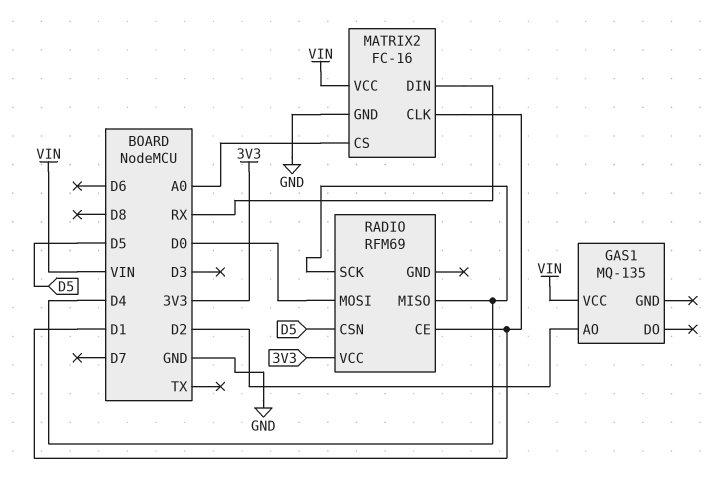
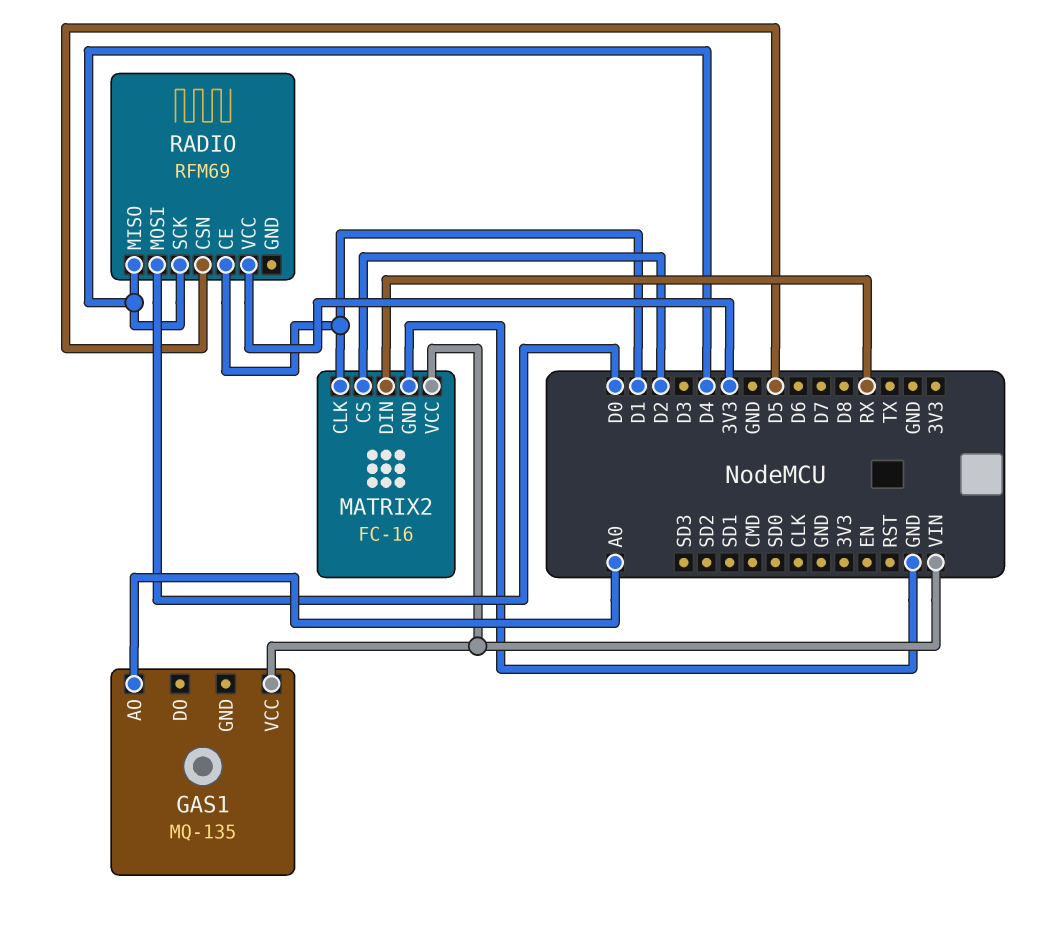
GAS1 pin AO: D2 -> A0
MATRIX2 pin CS: A0 -> D2

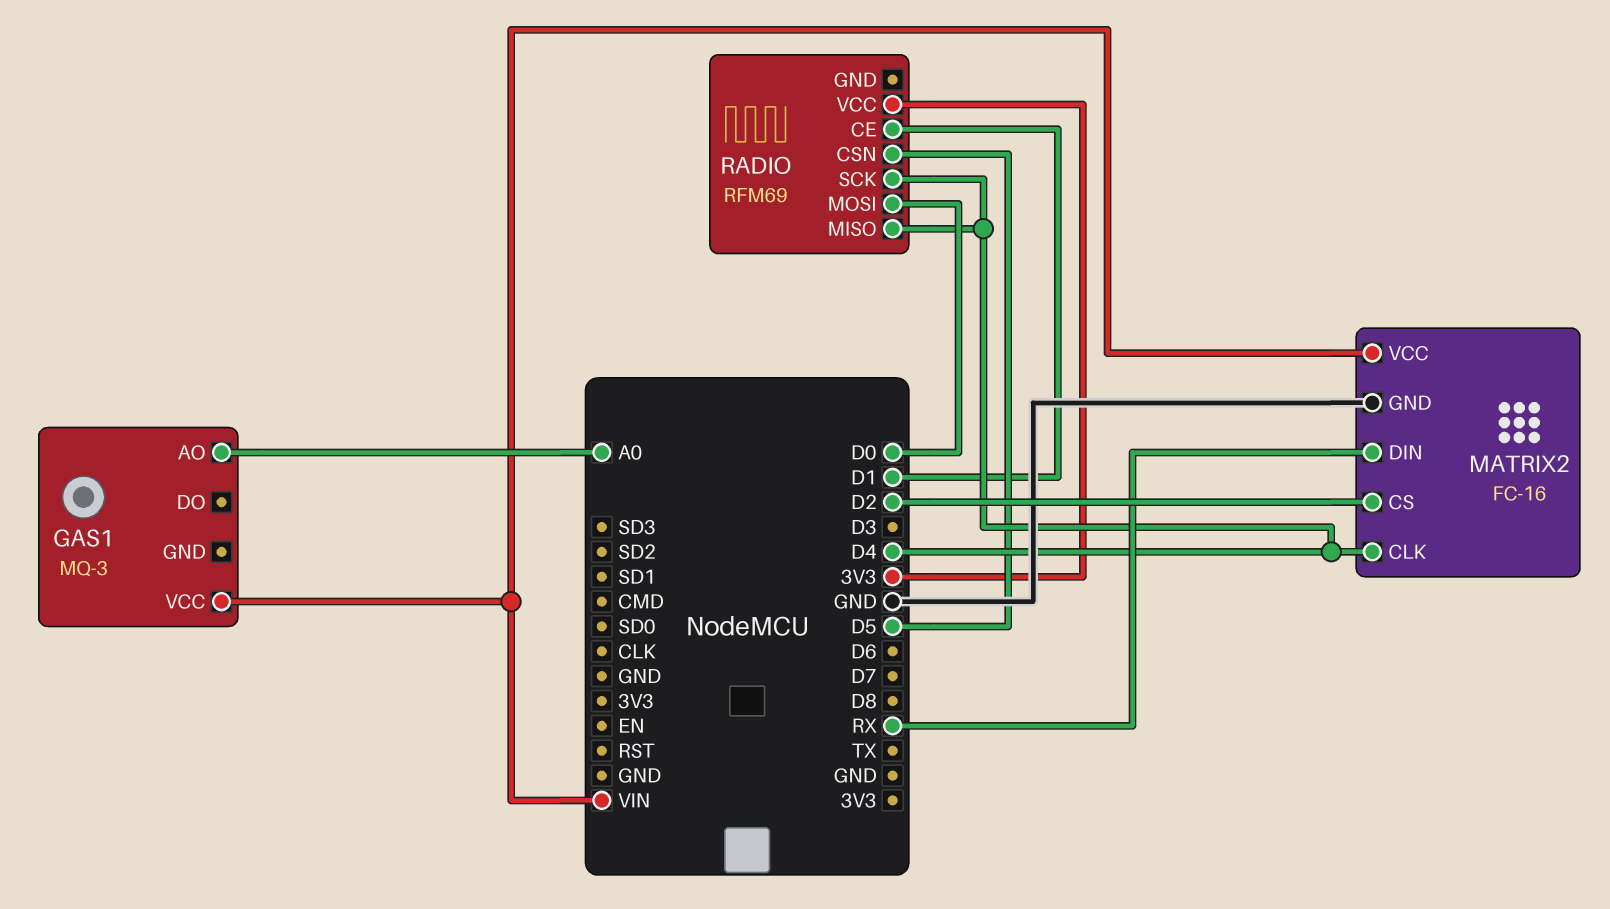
GAS1: MQ-135 -> MQ-3
MATRIX2 pin CLK: D1 -> D4

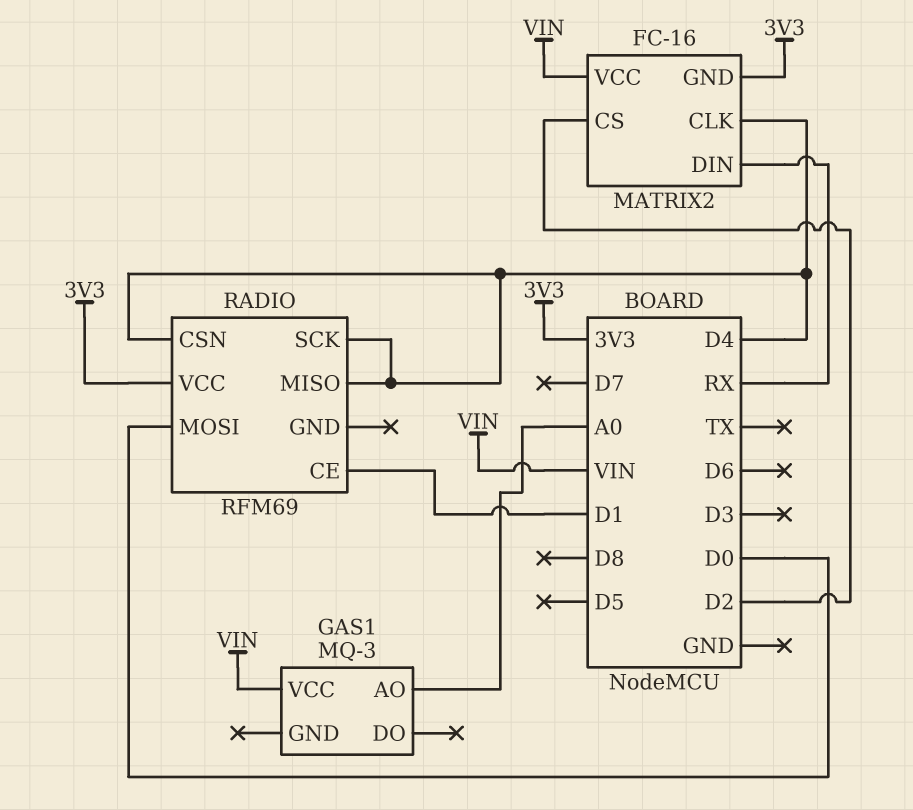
MATRIX2 pin GND: GND -> 3V3
RADIO pin CSN: D5 -> D4

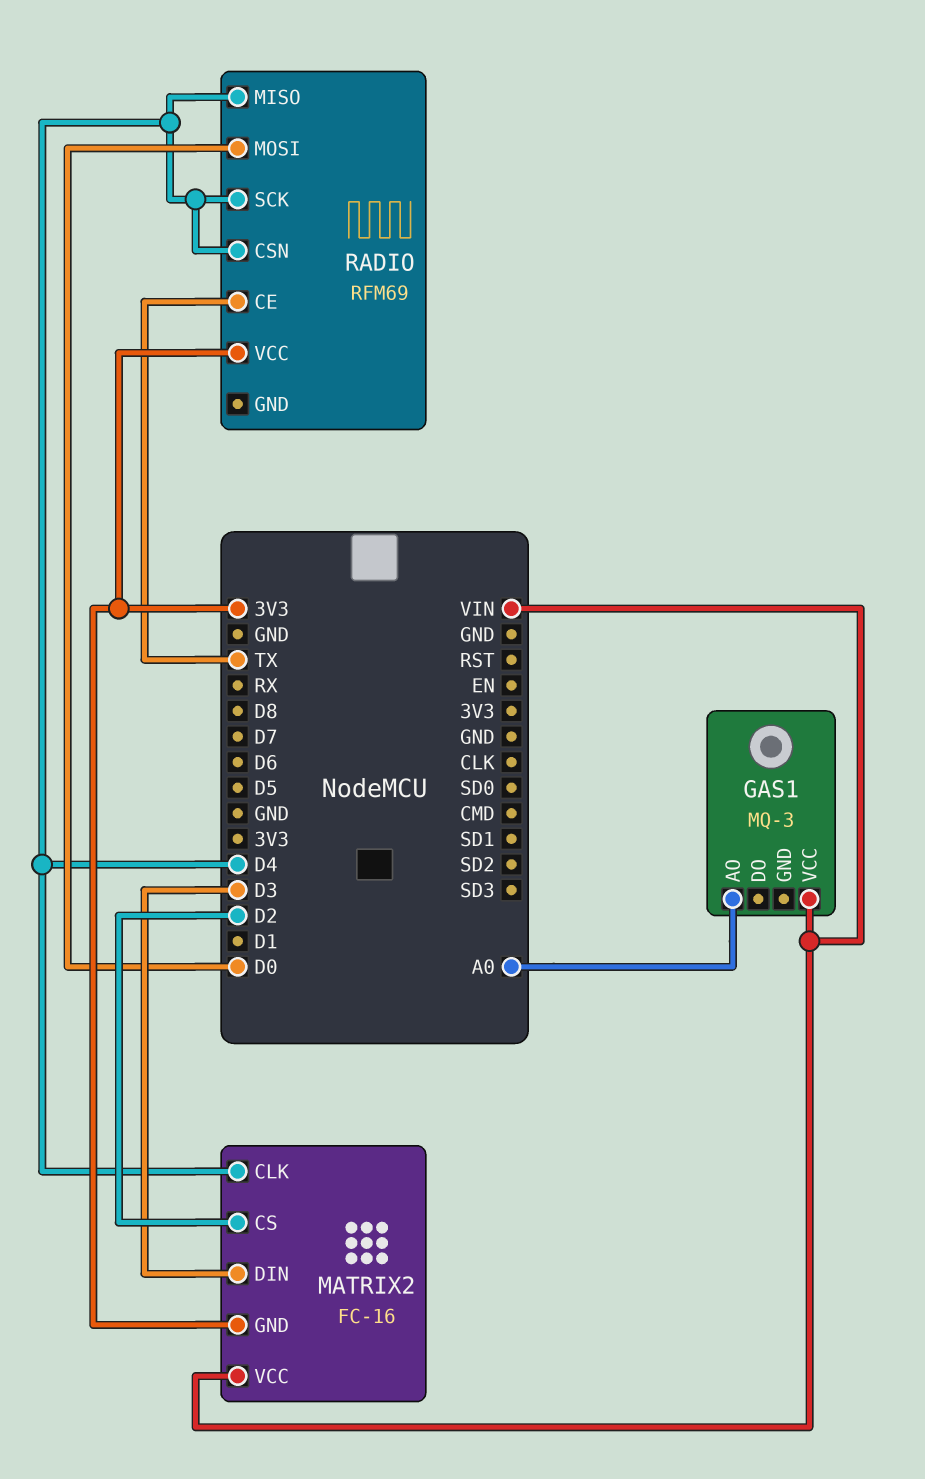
MATRIX2 pin DIN: RX -> D3
RADIO pin CE: D1 -> TX

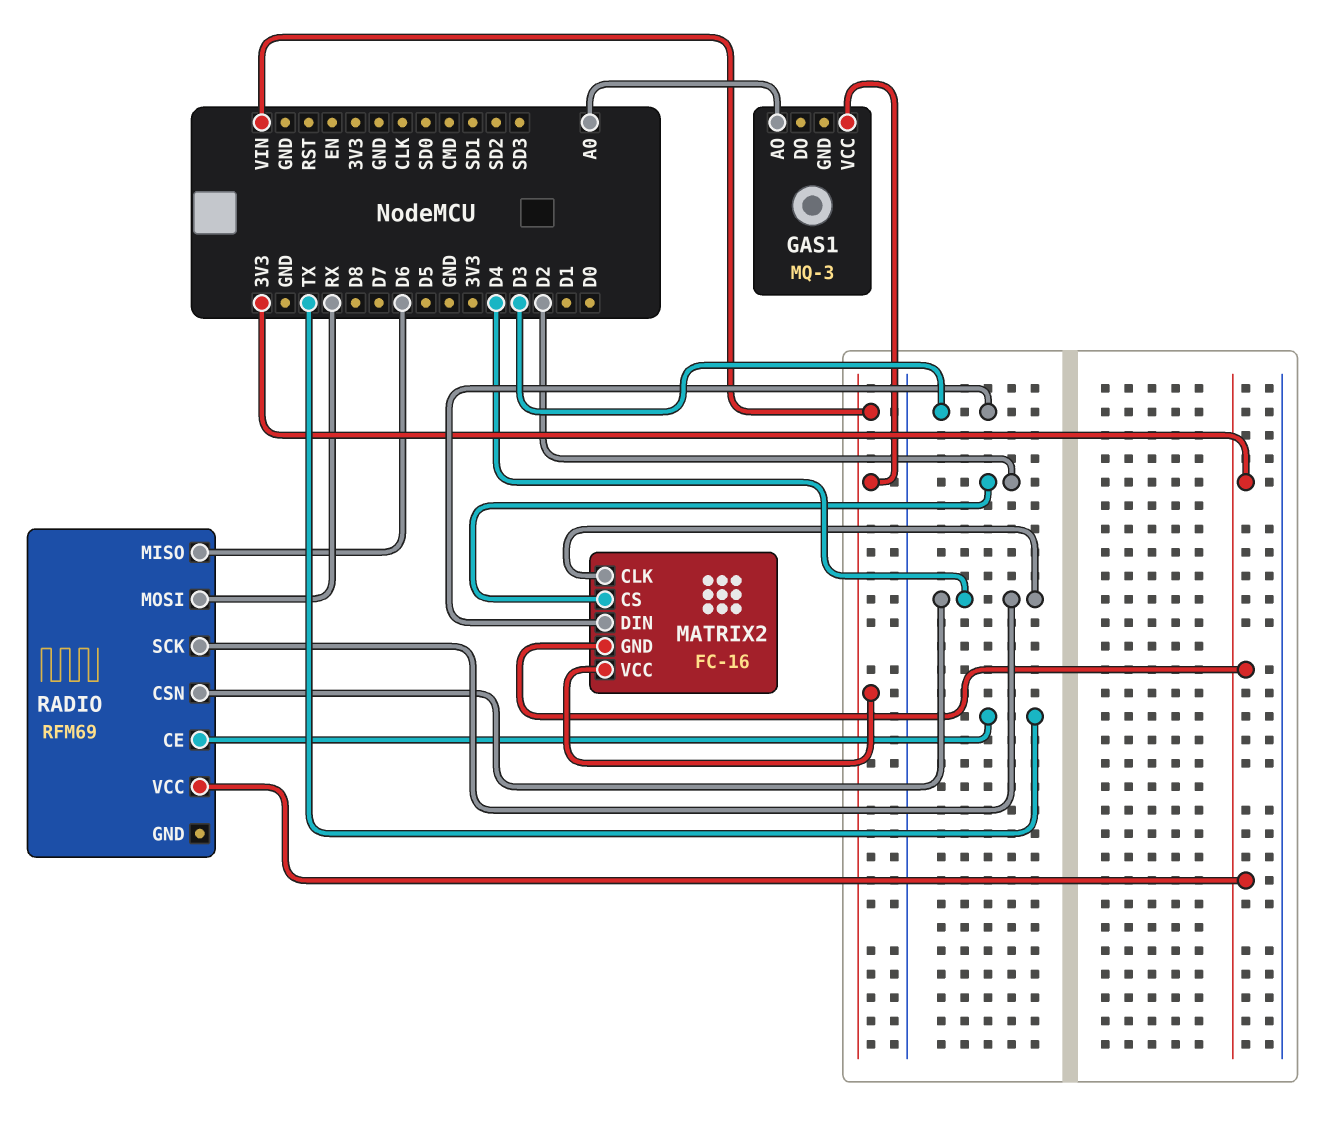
RADIO pin MISO: D4 -> D6
RADIO pin MOSI: D0 -> RX

